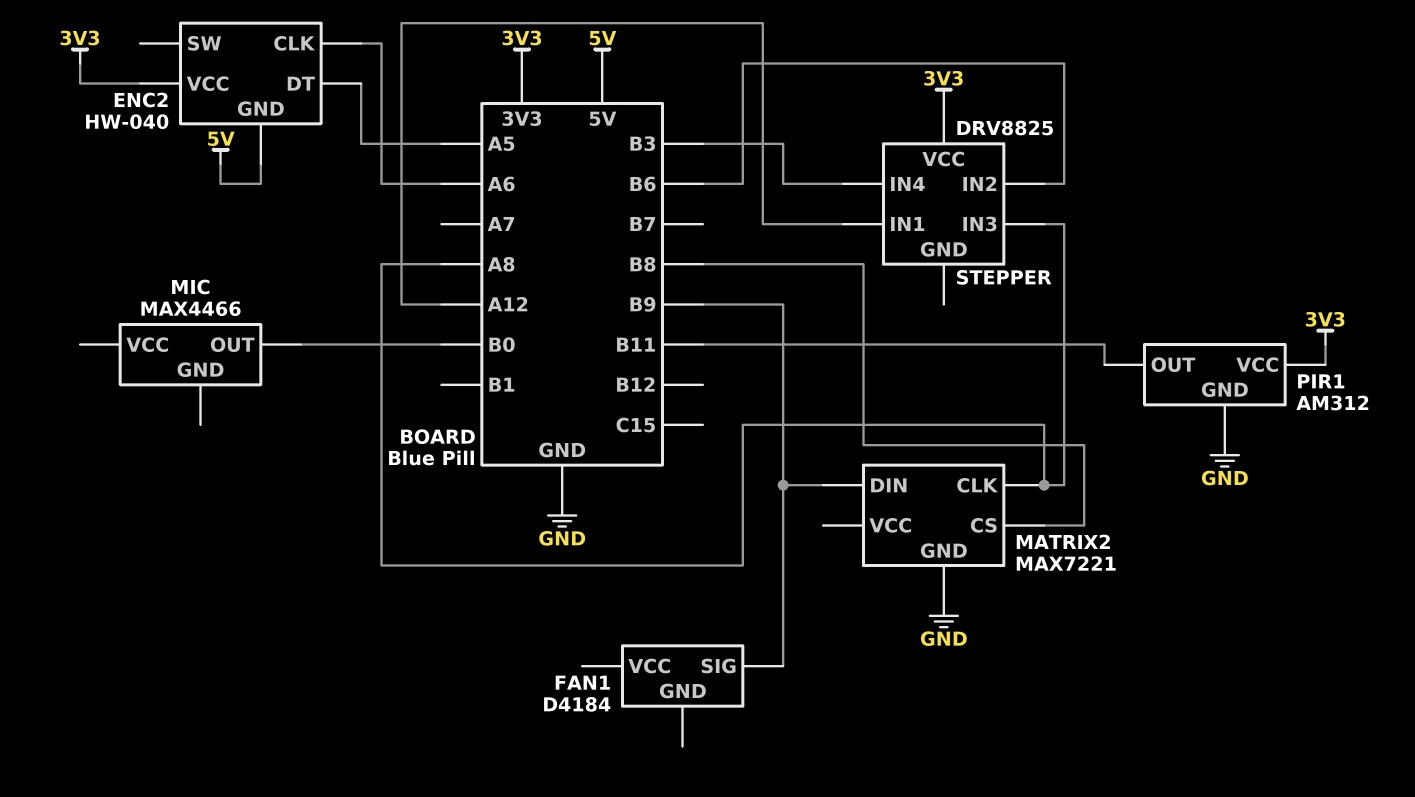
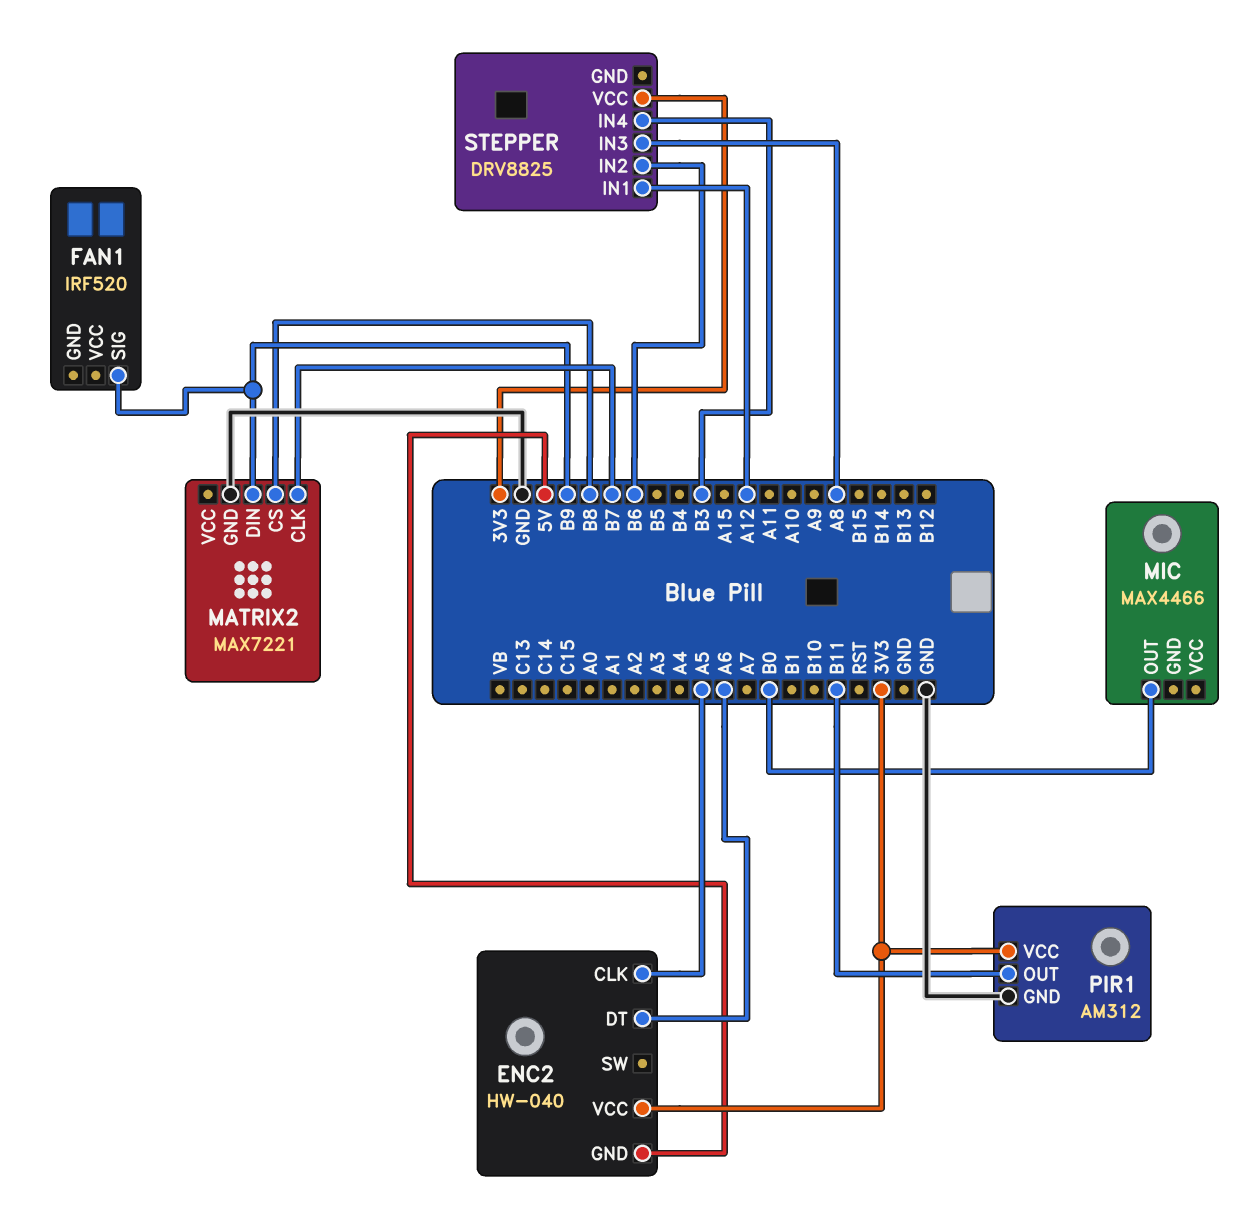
ENC2 pin CLK: A6 -> A5
ENC2 pin DT: A5 -> A6
FAN1: D4184 -> IRF520
MATRIX2 pin CLK: A8 -> B7

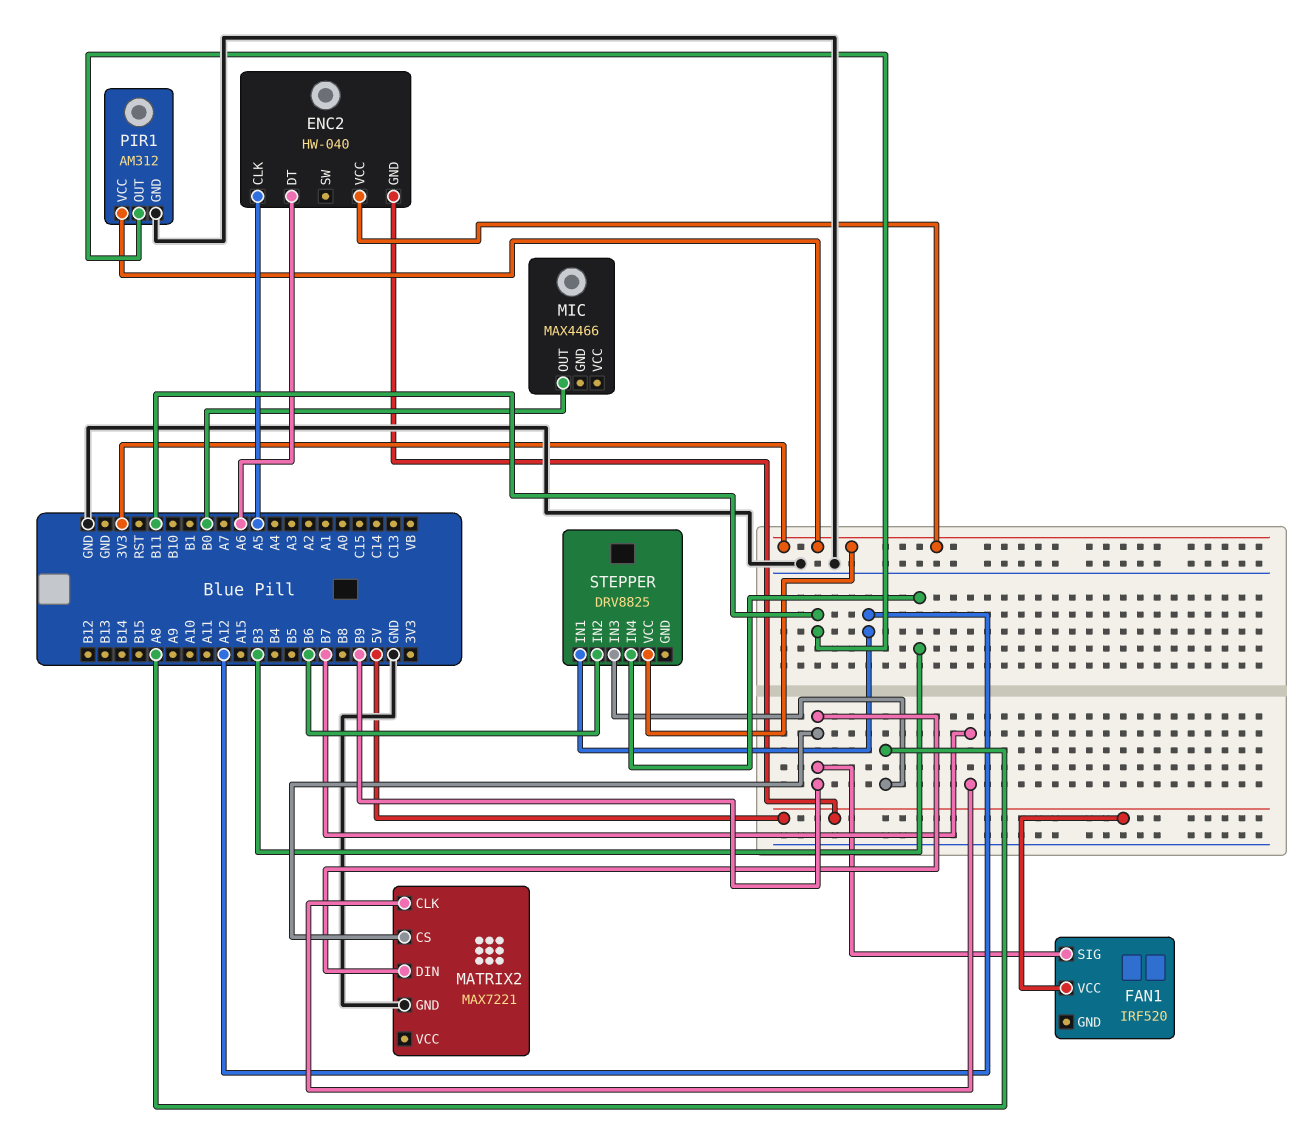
FAN1 pin VCC: none -> 5V
MATRIX2 pin CS: B8 -> B9

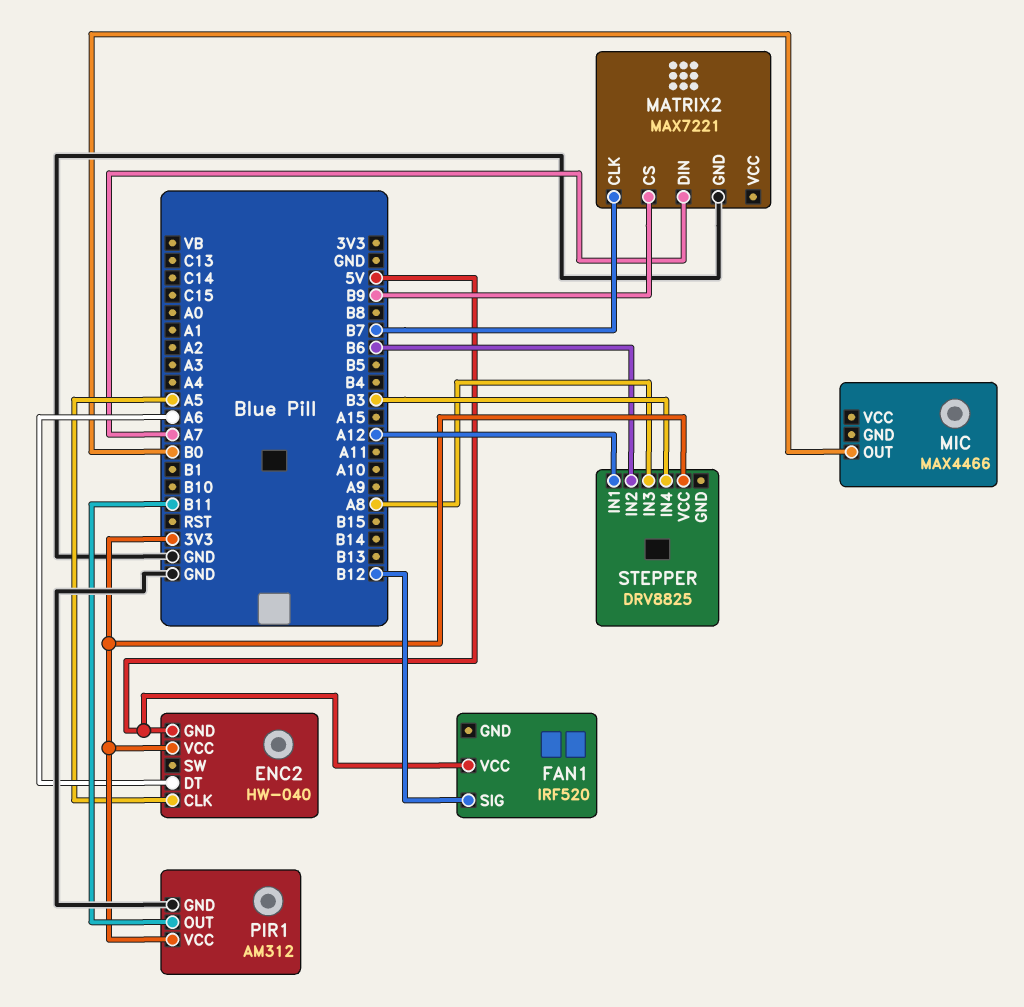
FAN1 pin SIG: B9 -> B12
MATRIX2 pin DIN: B9 -> A7

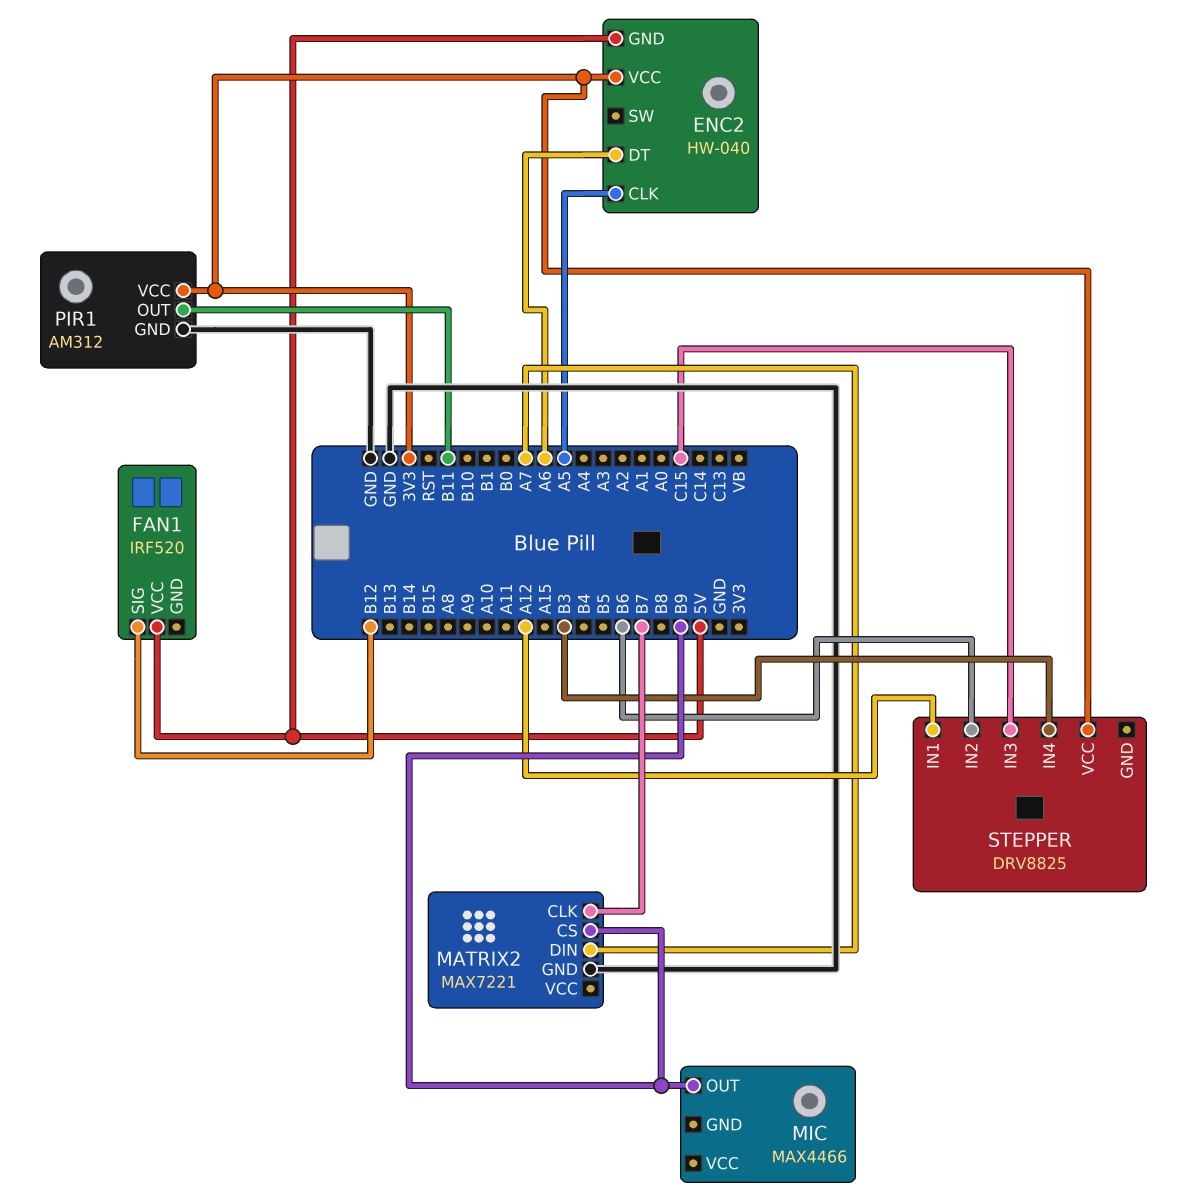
MIC pin OUT: B0 -> B9
STEPPER pin IN3: A8 -> C15

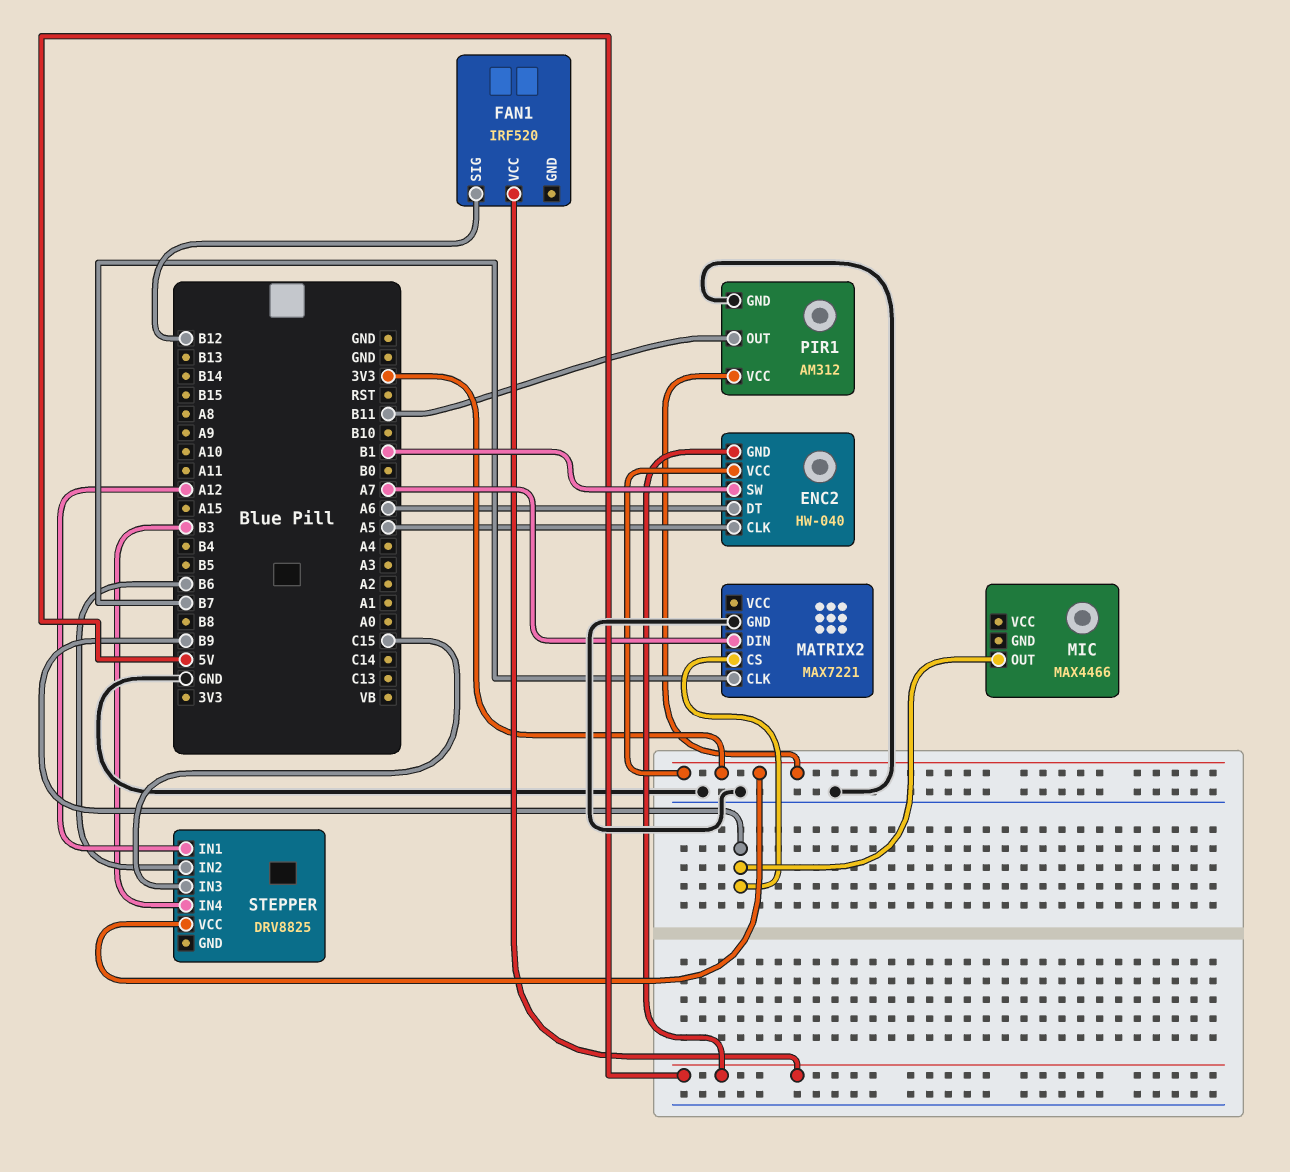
ENC2 pin SW: none -> B1

